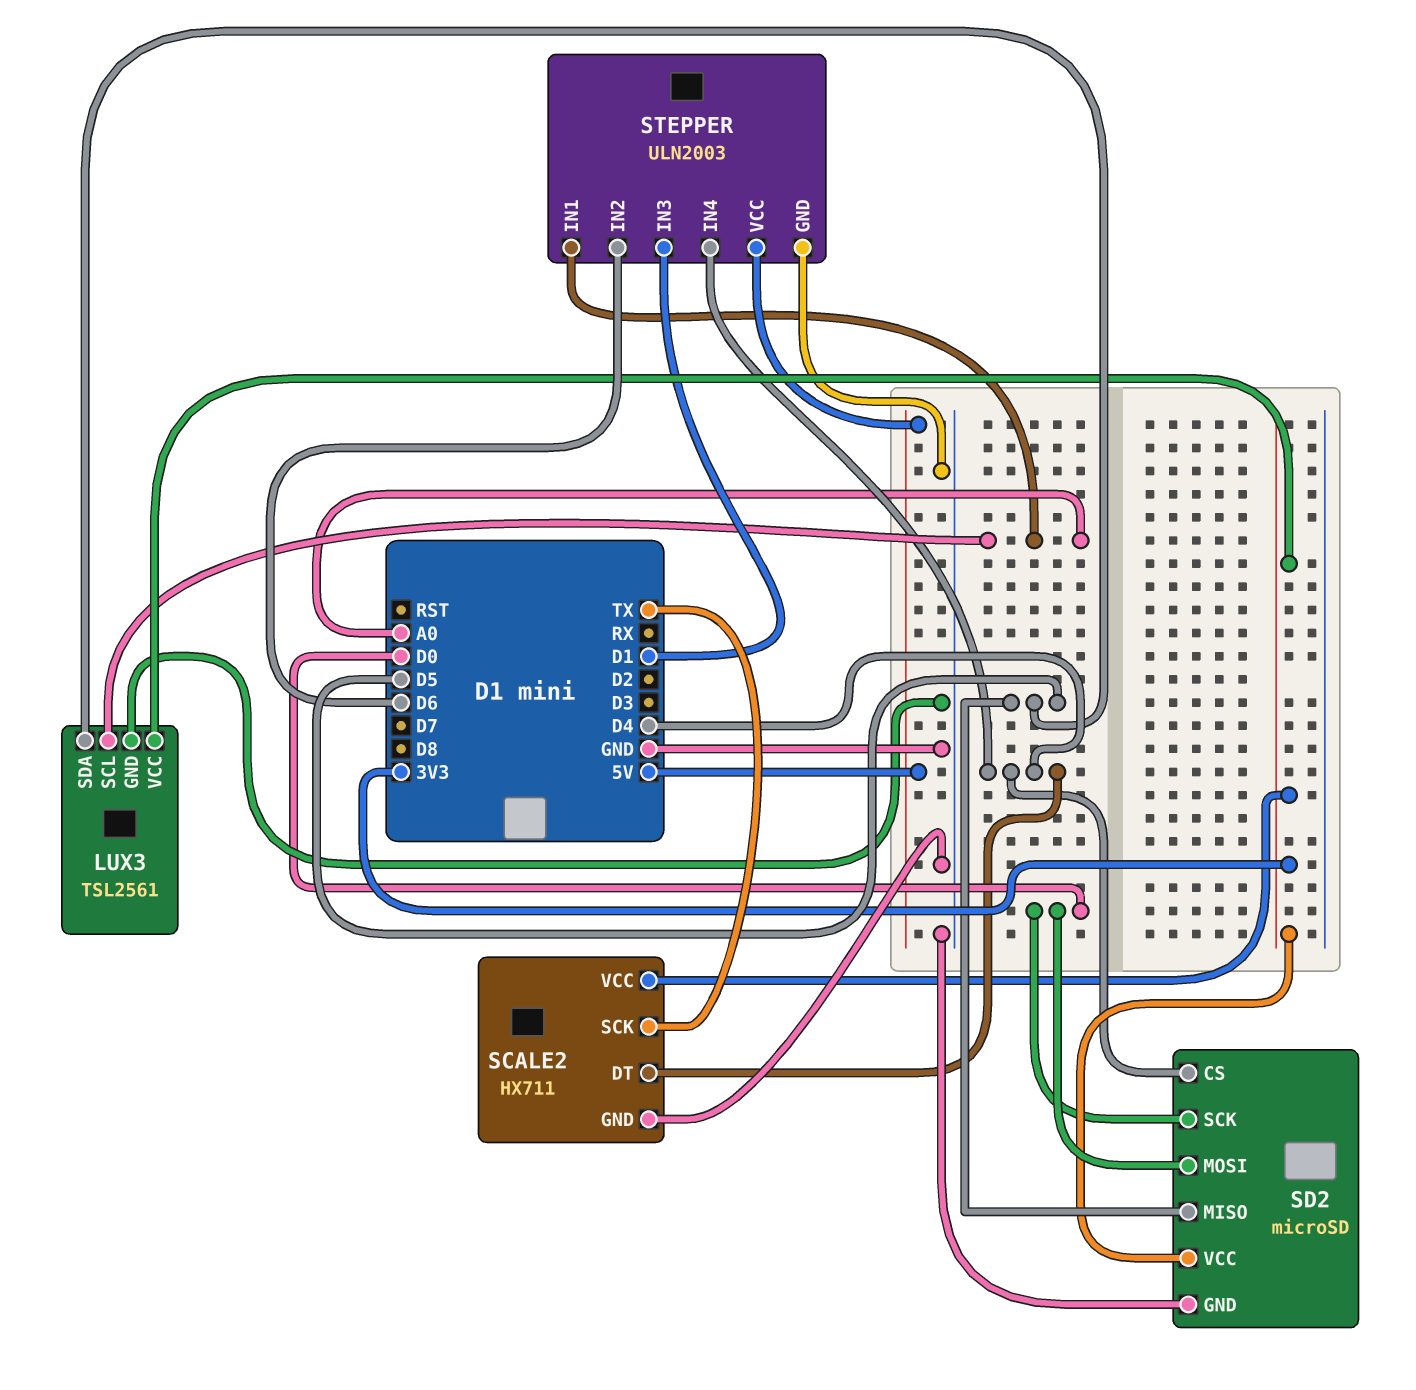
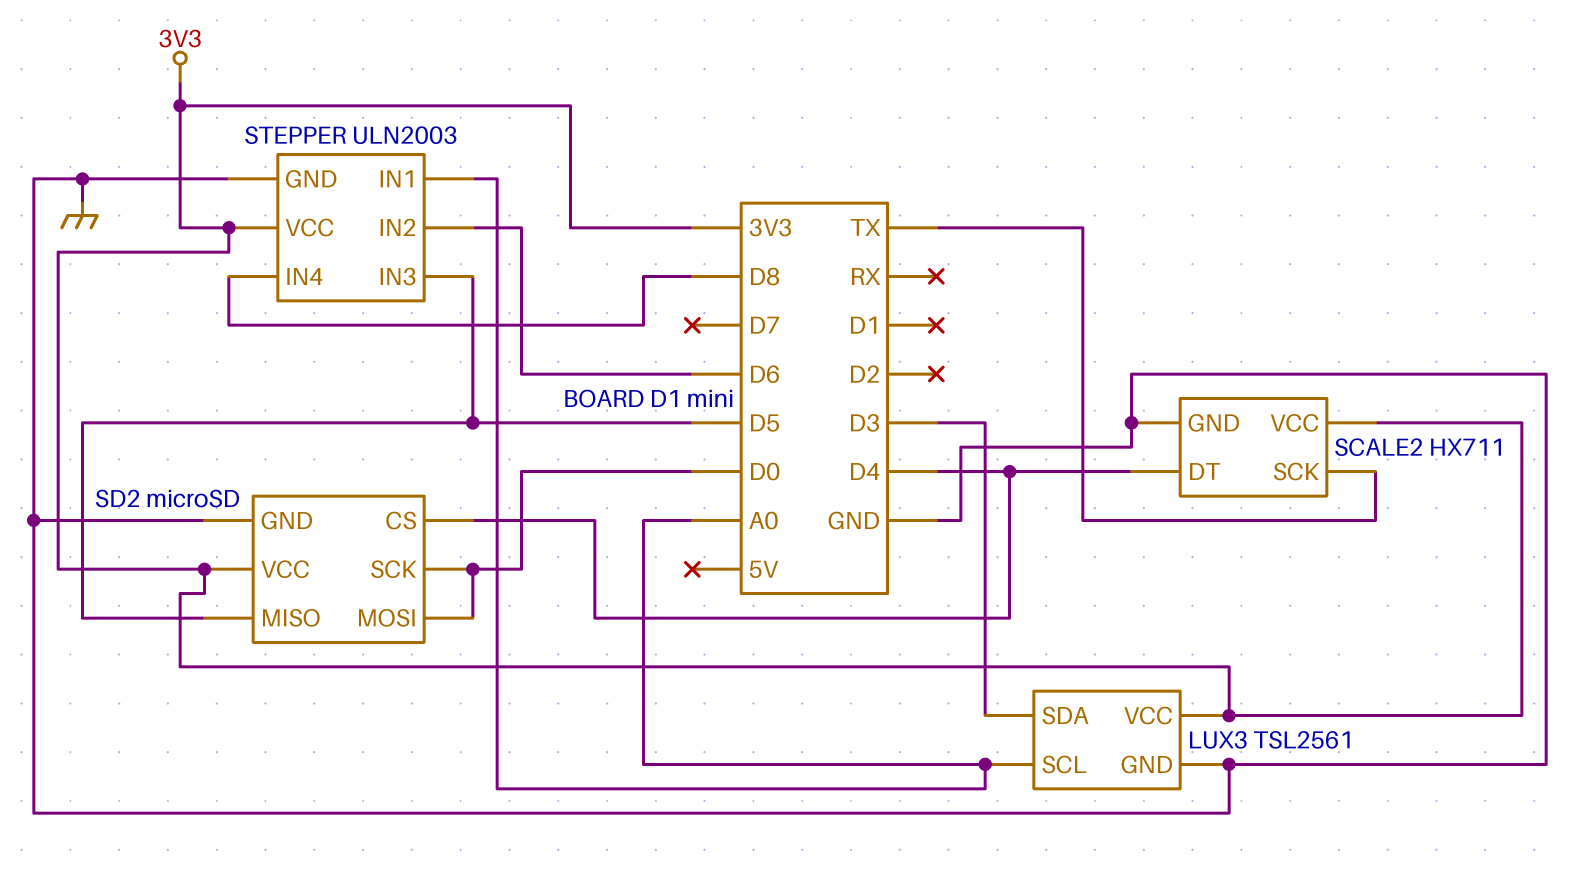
LUX3 pin SDA: D5 -> D3
STEPPER pin IN3: D1 -> D5
STEPPER pin IN4: D4 -> D8
STEPPER pin VCC: 5V -> 3V3

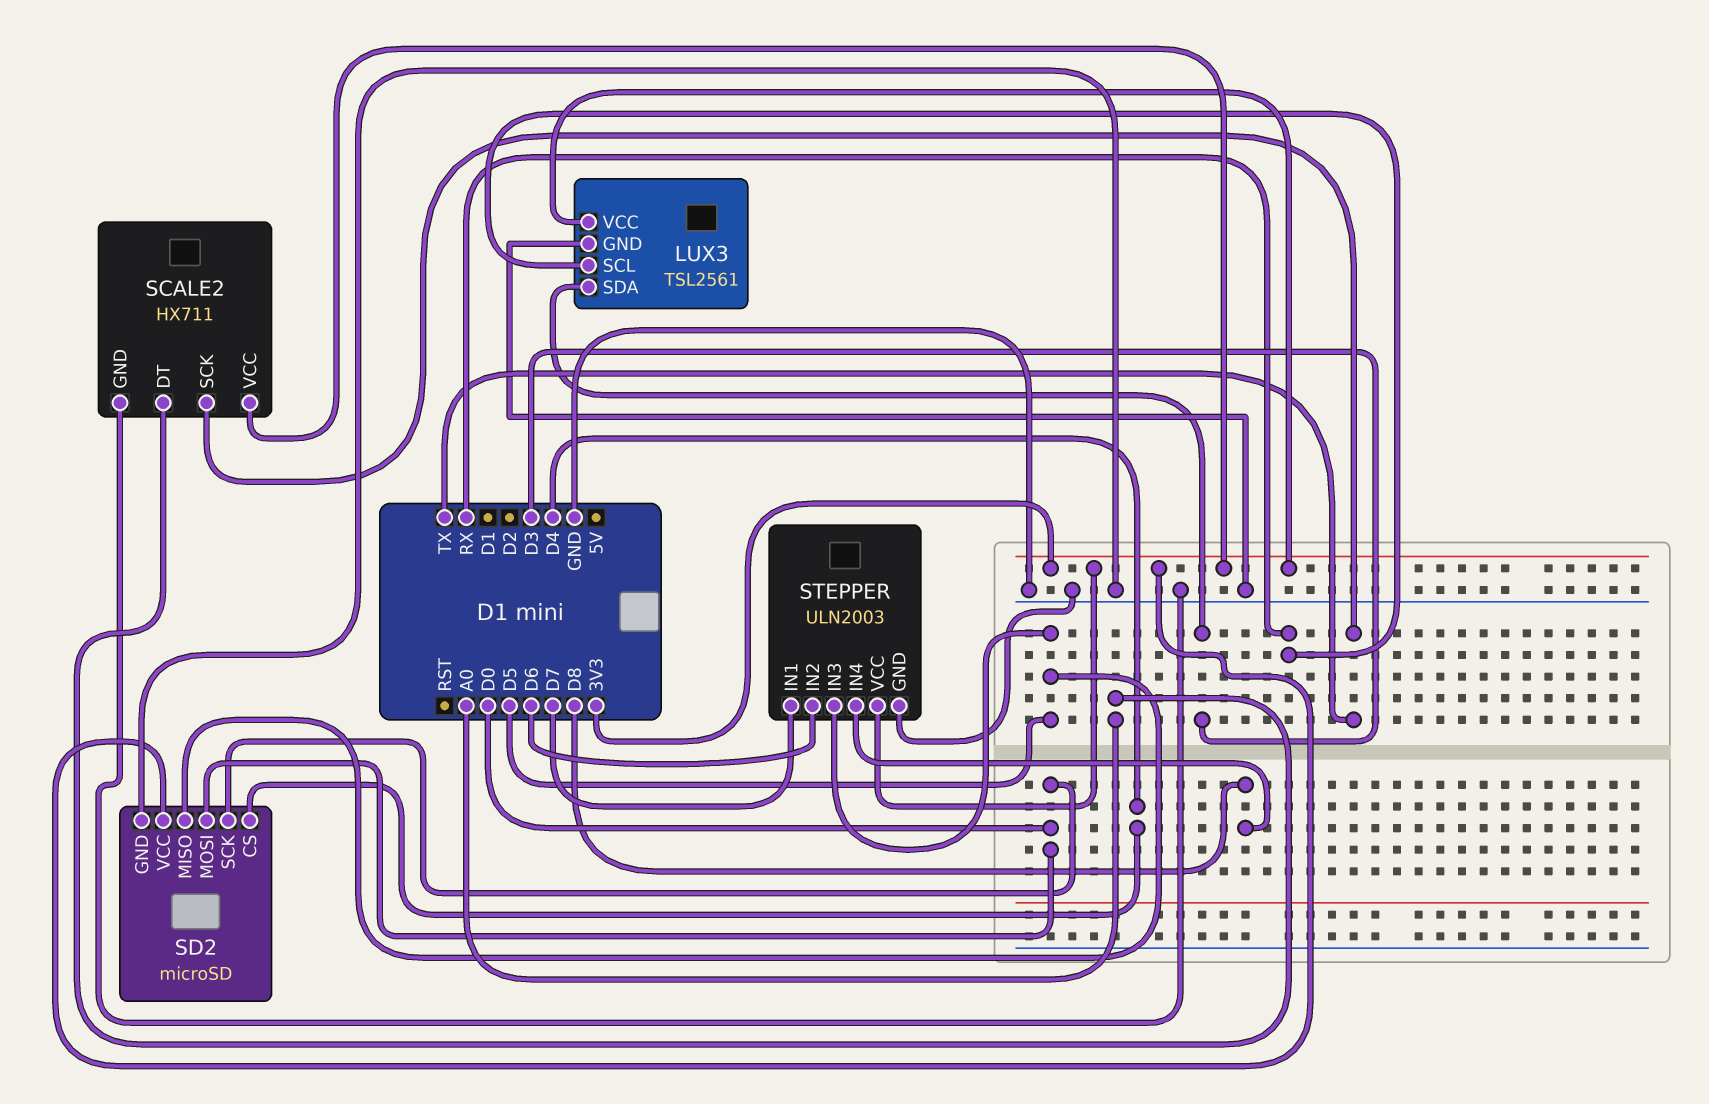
LUX3 pin SCL: A0 -> RX
SCALE2 pin DT: D4 -> A0
STEPPER pin IN1: A0 -> D7

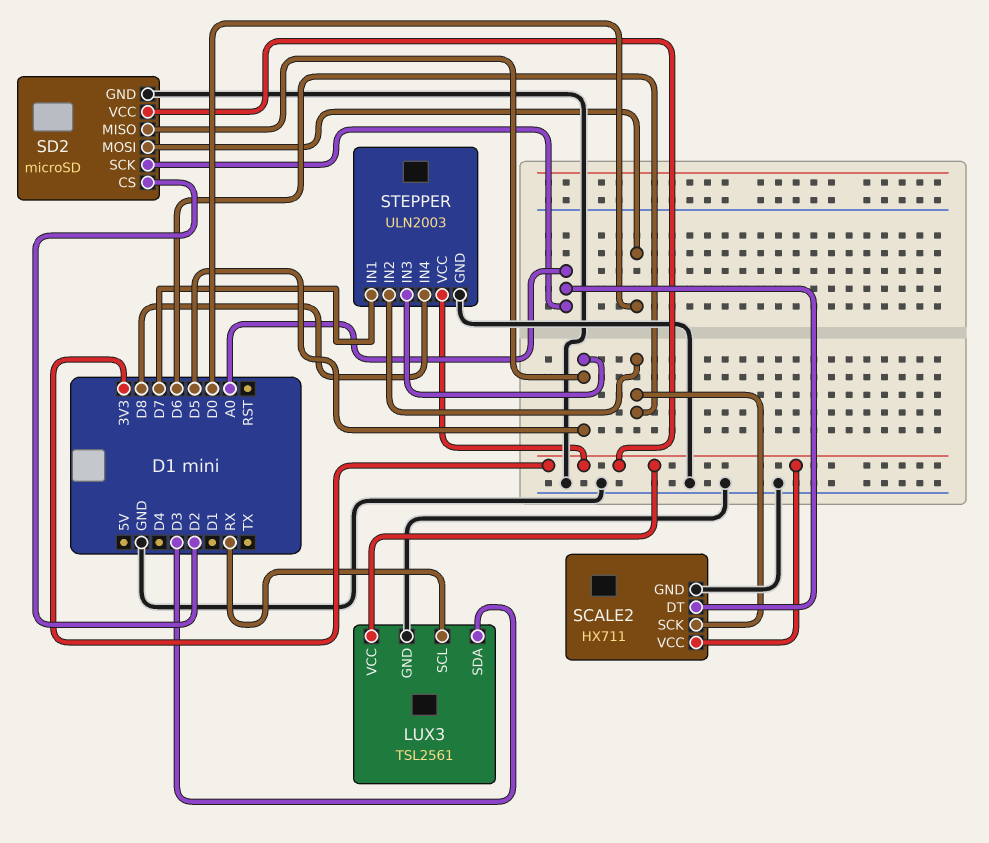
SCALE2 pin SCK: TX -> D6
SD2 pin CS: D4 -> D2
SD2 pin SCK: D0 -> A0

